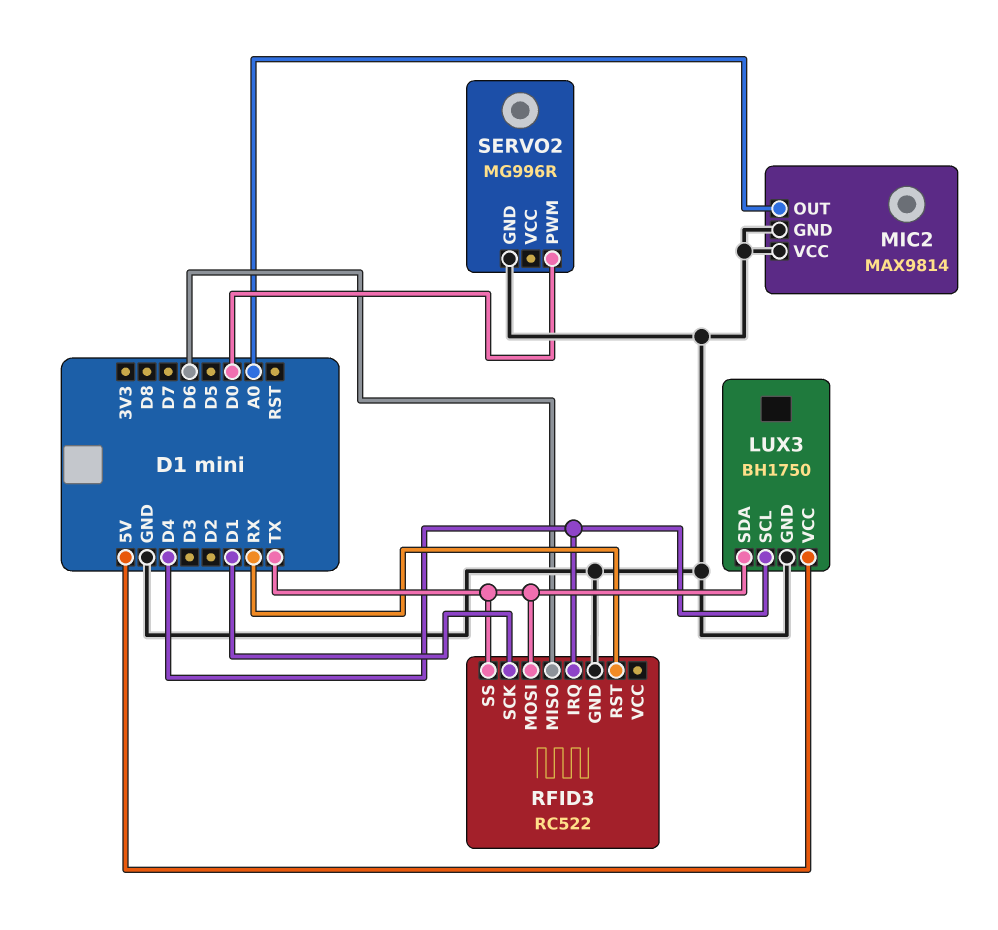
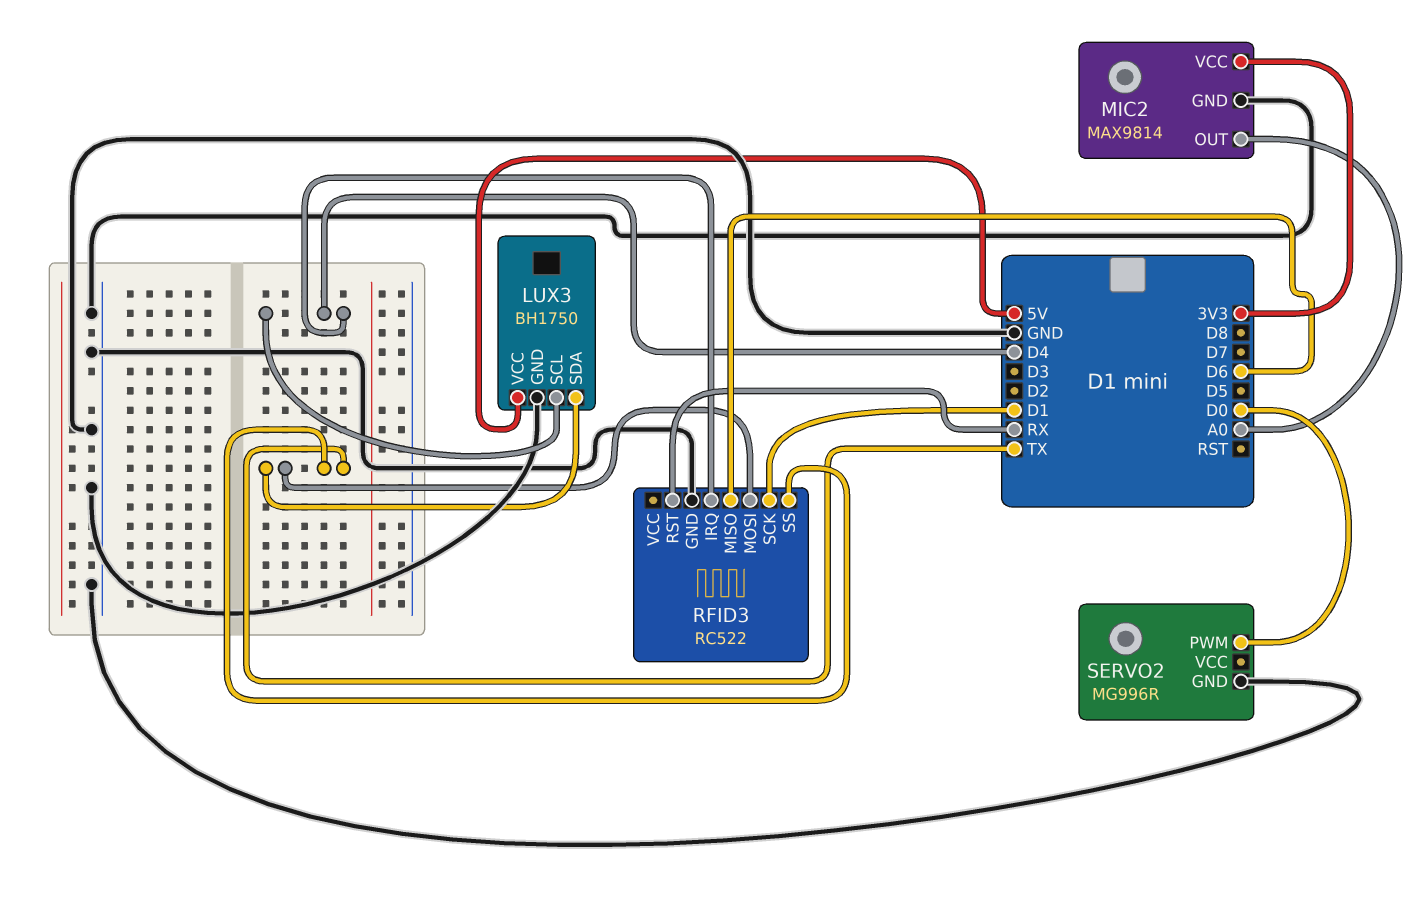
MIC2 pin VCC: GND -> 3V3

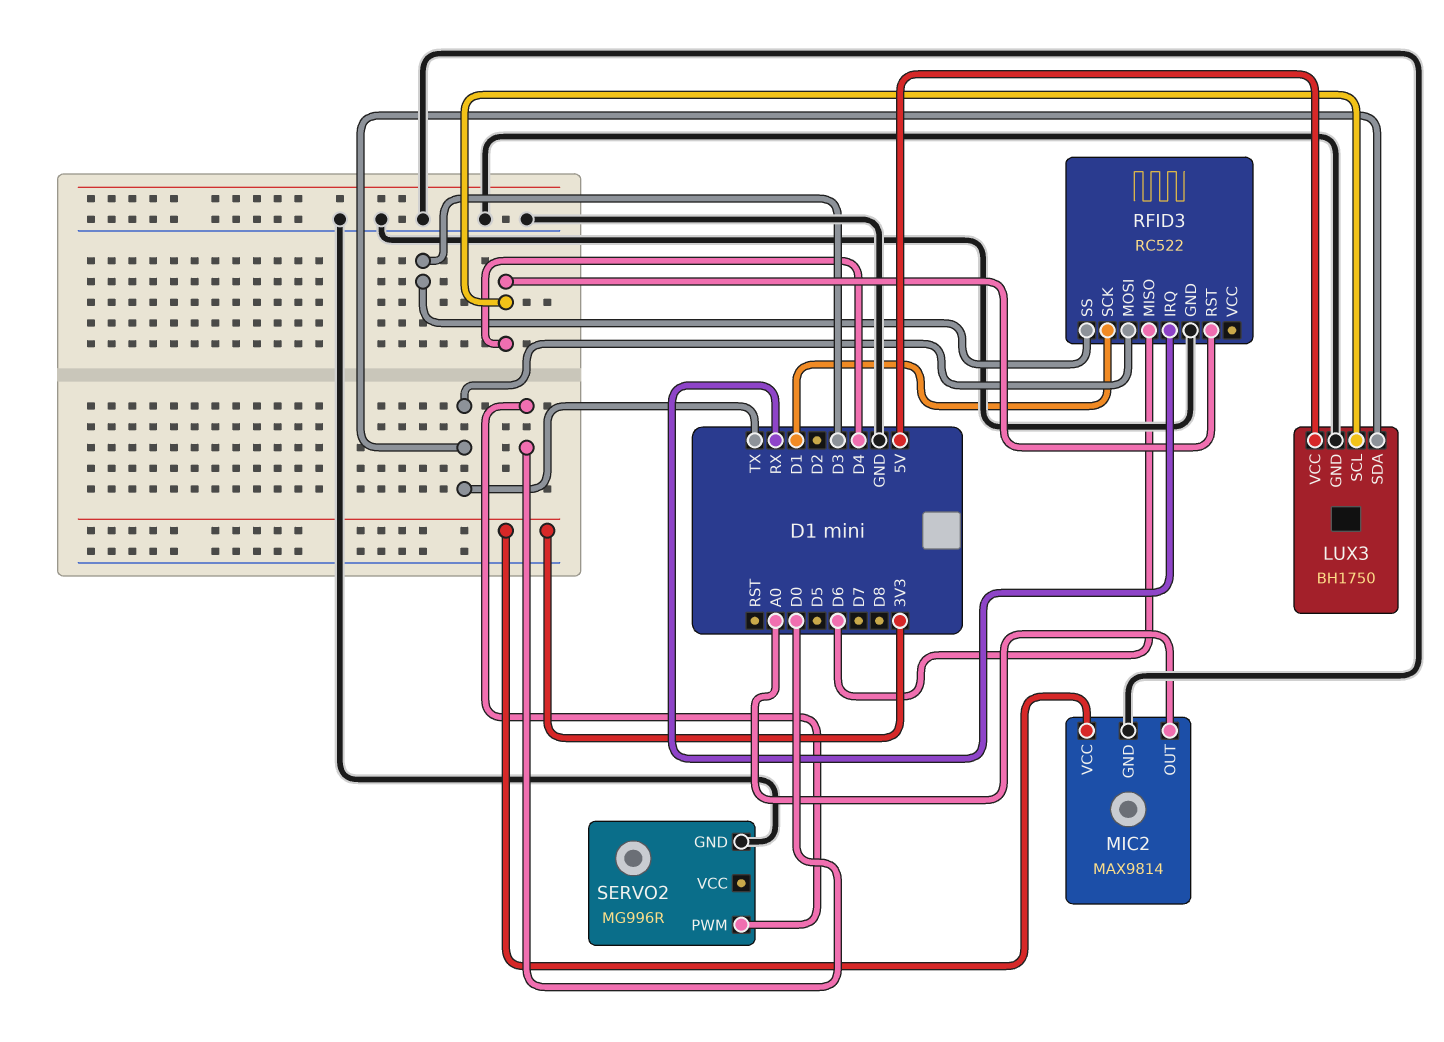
RFID3 pin IRQ: D4 -> RX
RFID3 pin RST: RX -> D4
RFID3 pin SS: TX -> D3

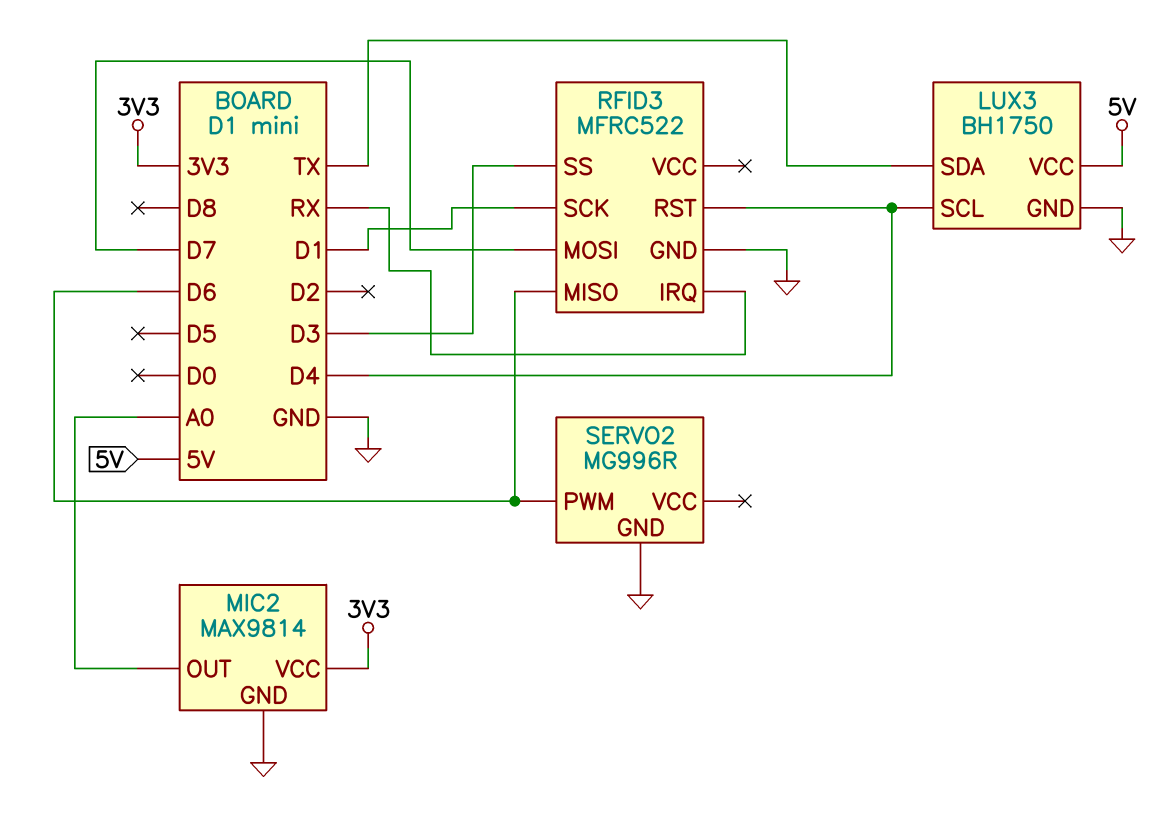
RFID3: RC522 -> MFRC522
RFID3 pin MOSI: TX -> D7
SERVO2 pin PWM: D0 -> D6

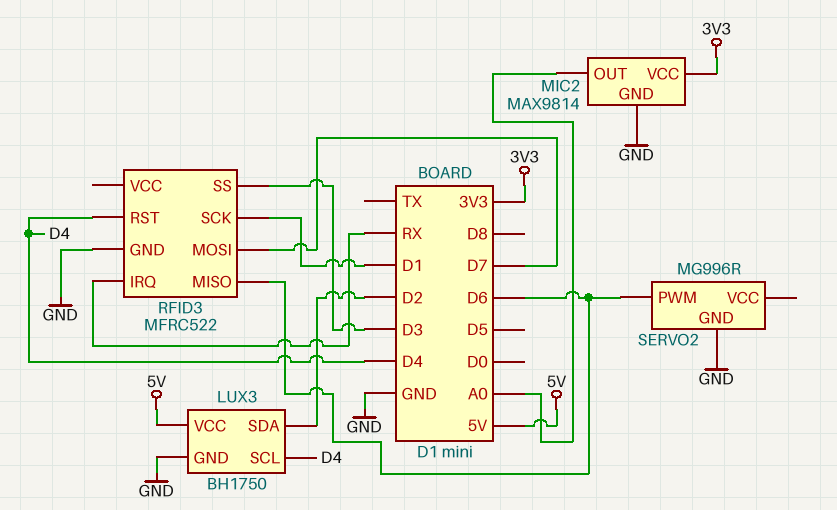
LUX3 pin SDA: TX -> D2

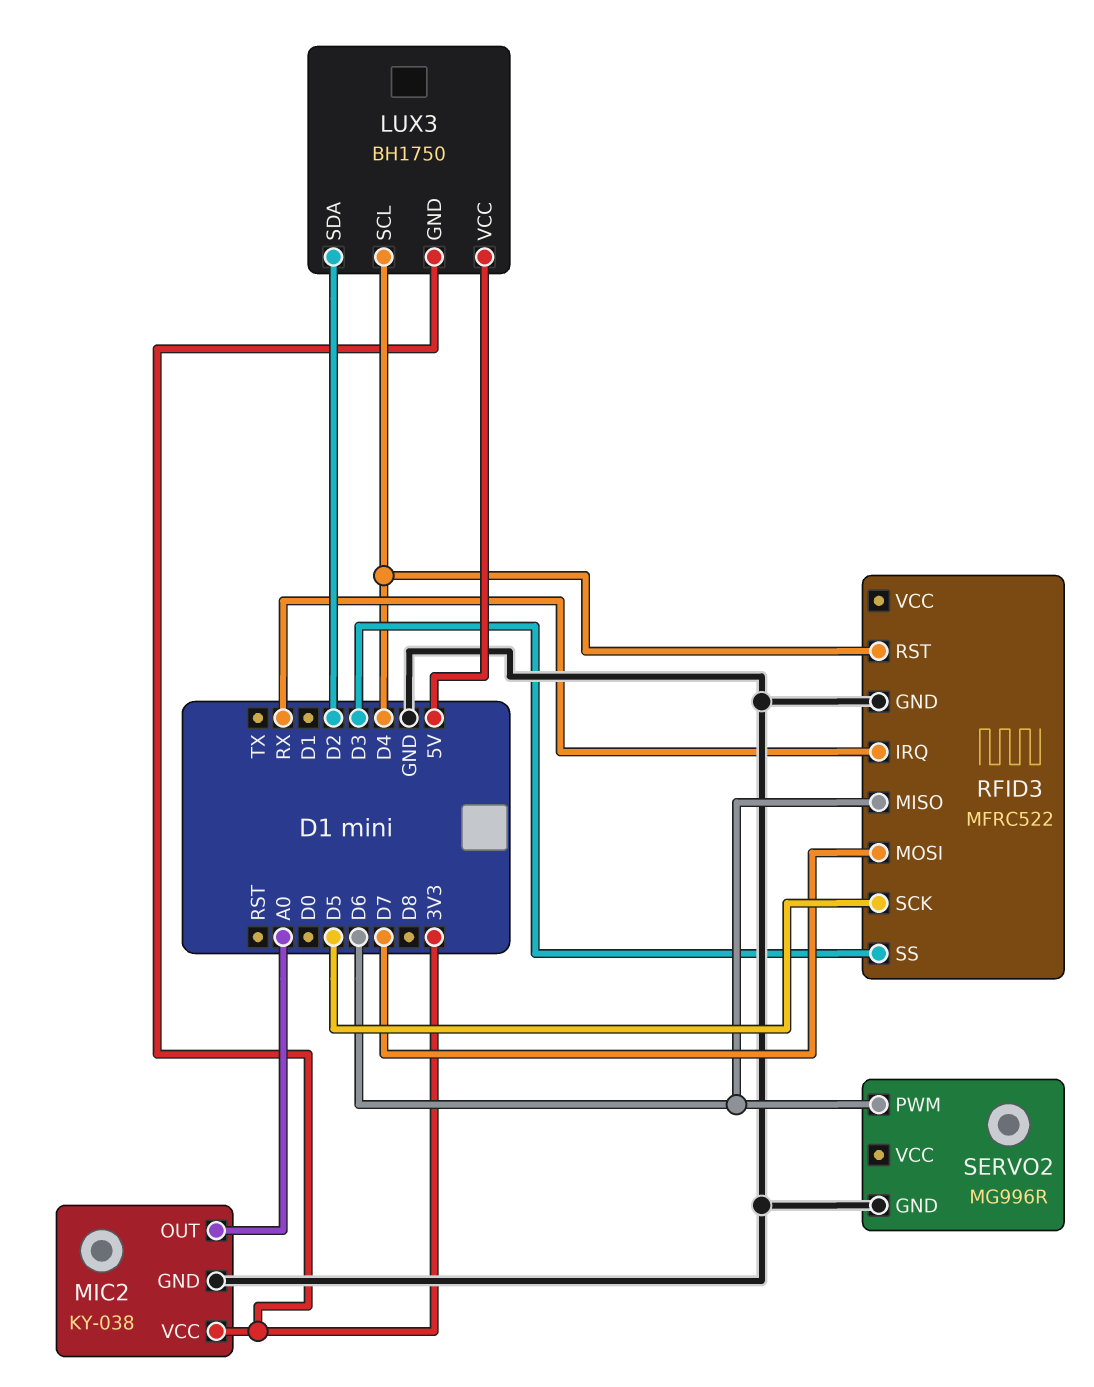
LUX3 pin GND: GND -> 3V3
MIC2: MAX9814 -> KY-038
RFID3 pin SCK: D1 -> D5

